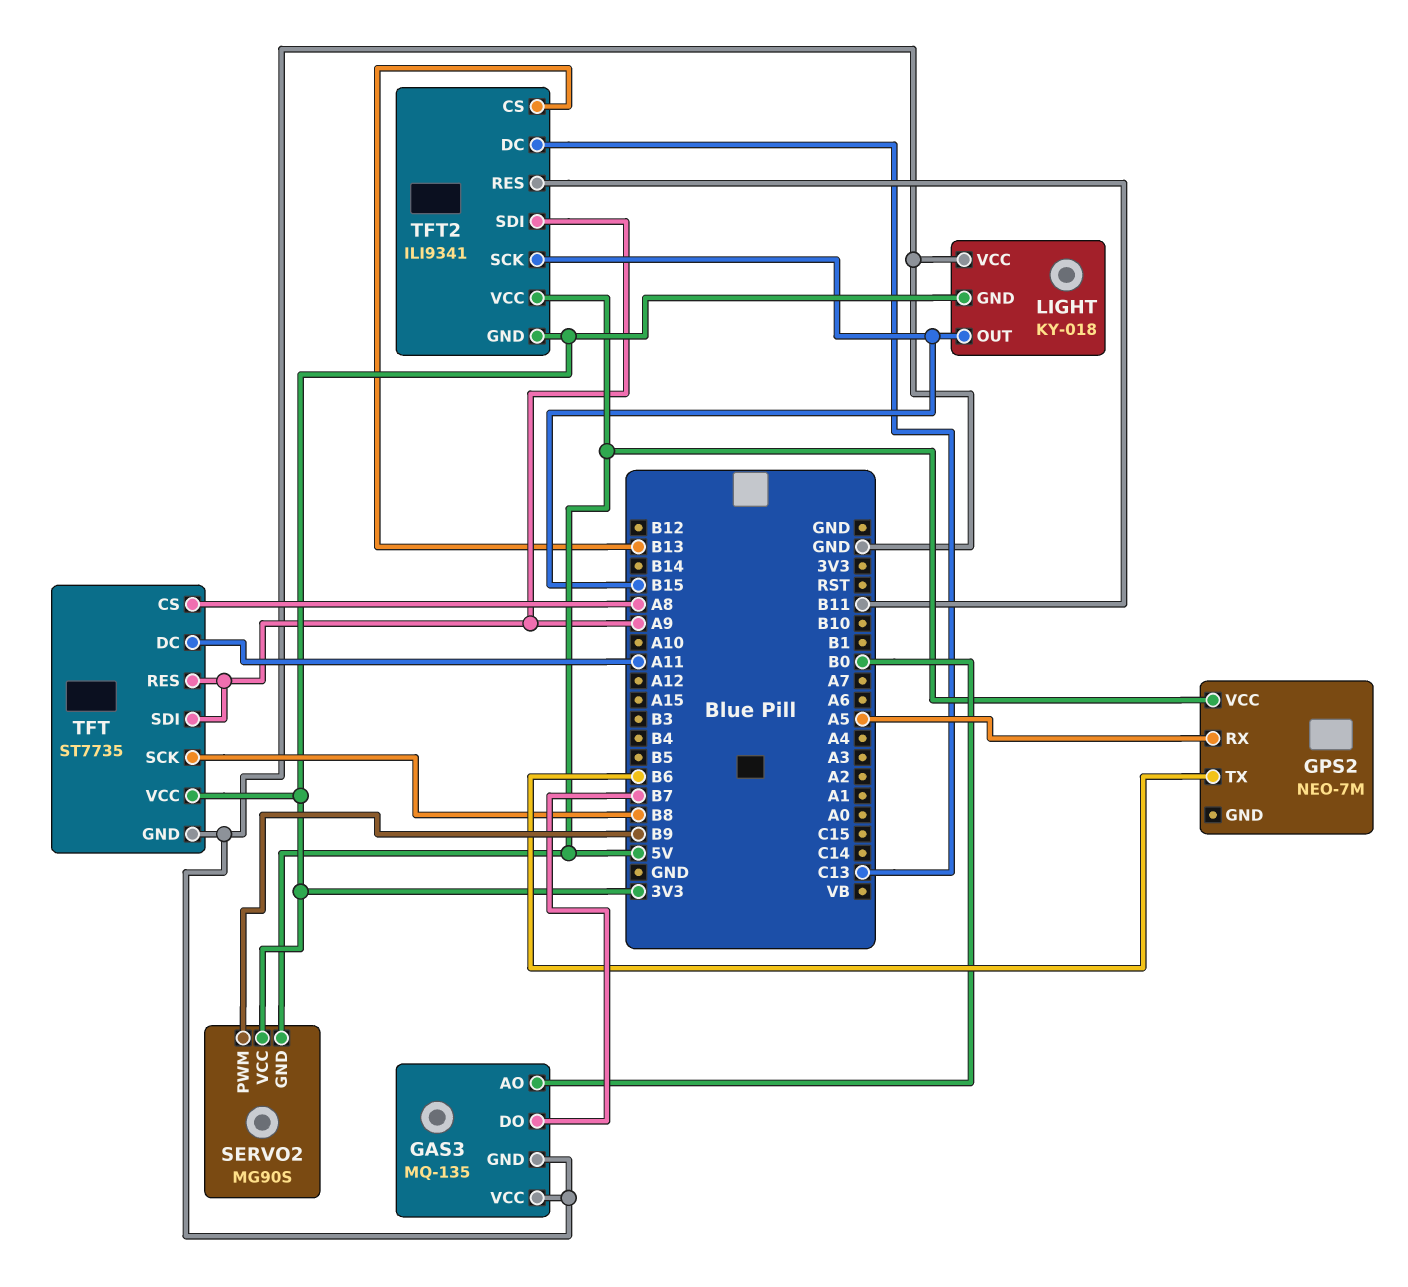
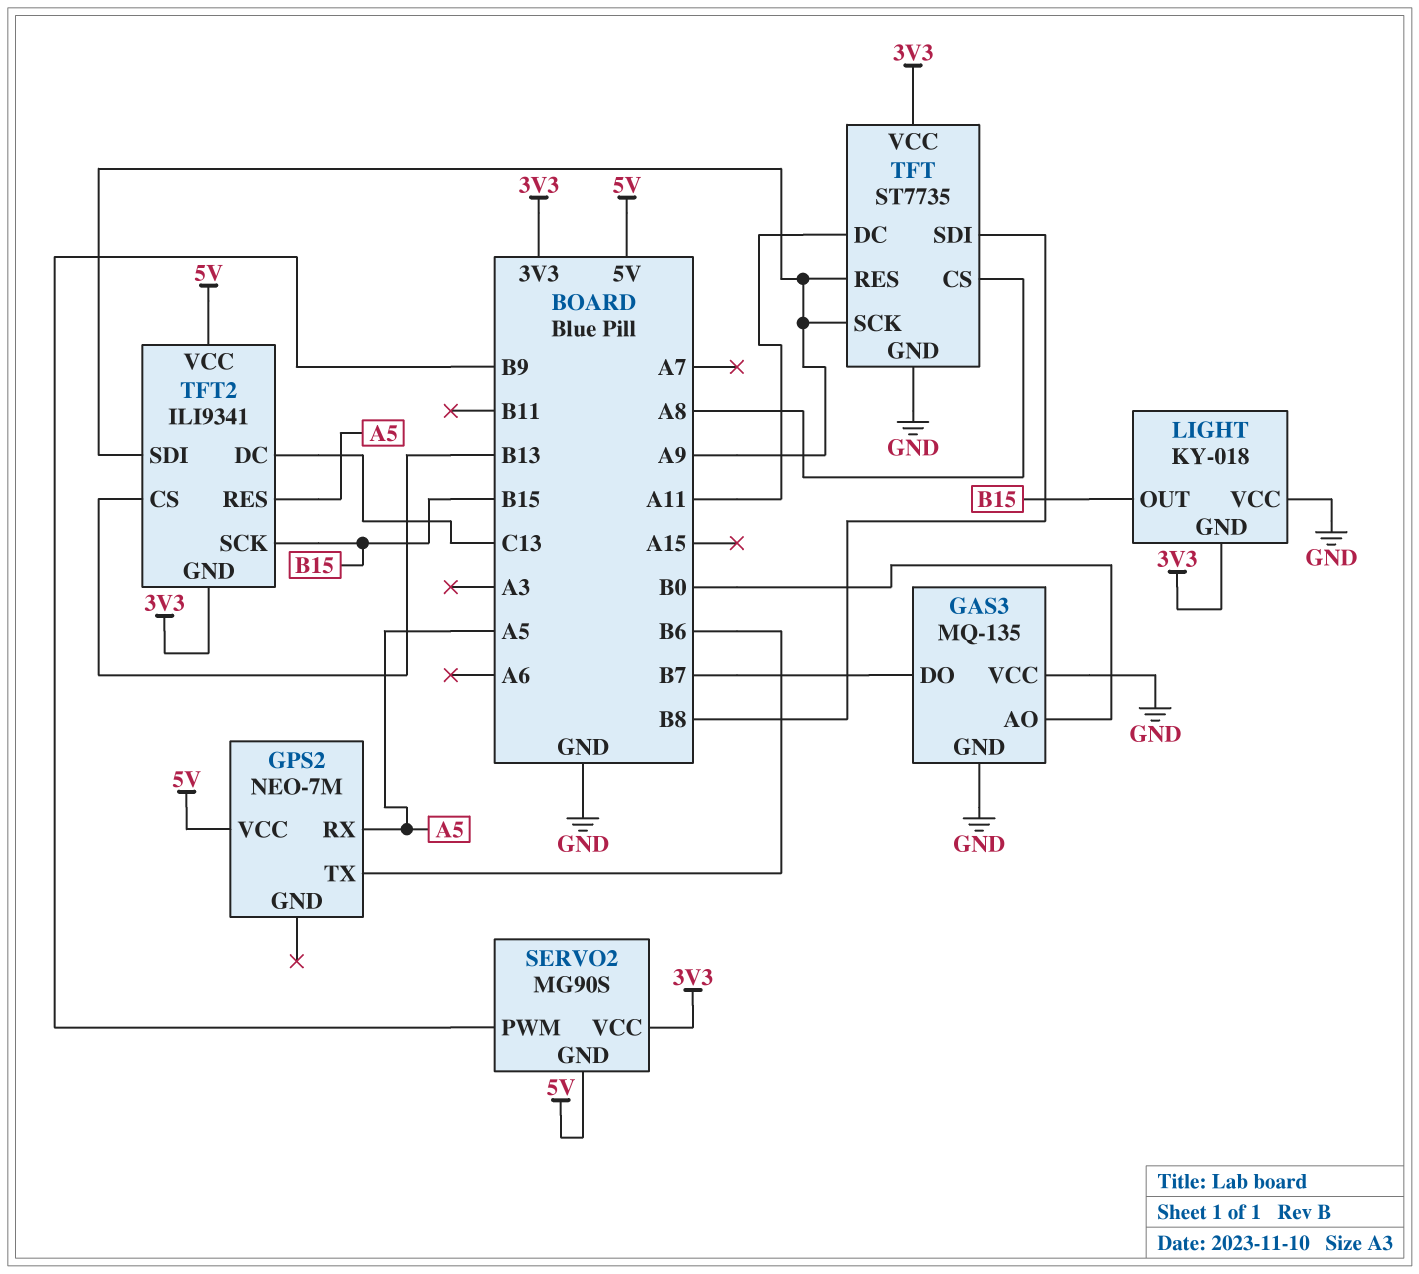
TFT pin SCK: B8 -> A9
TFT pin SDI: A9 -> B8
TFT2 pin RES: B11 -> A5

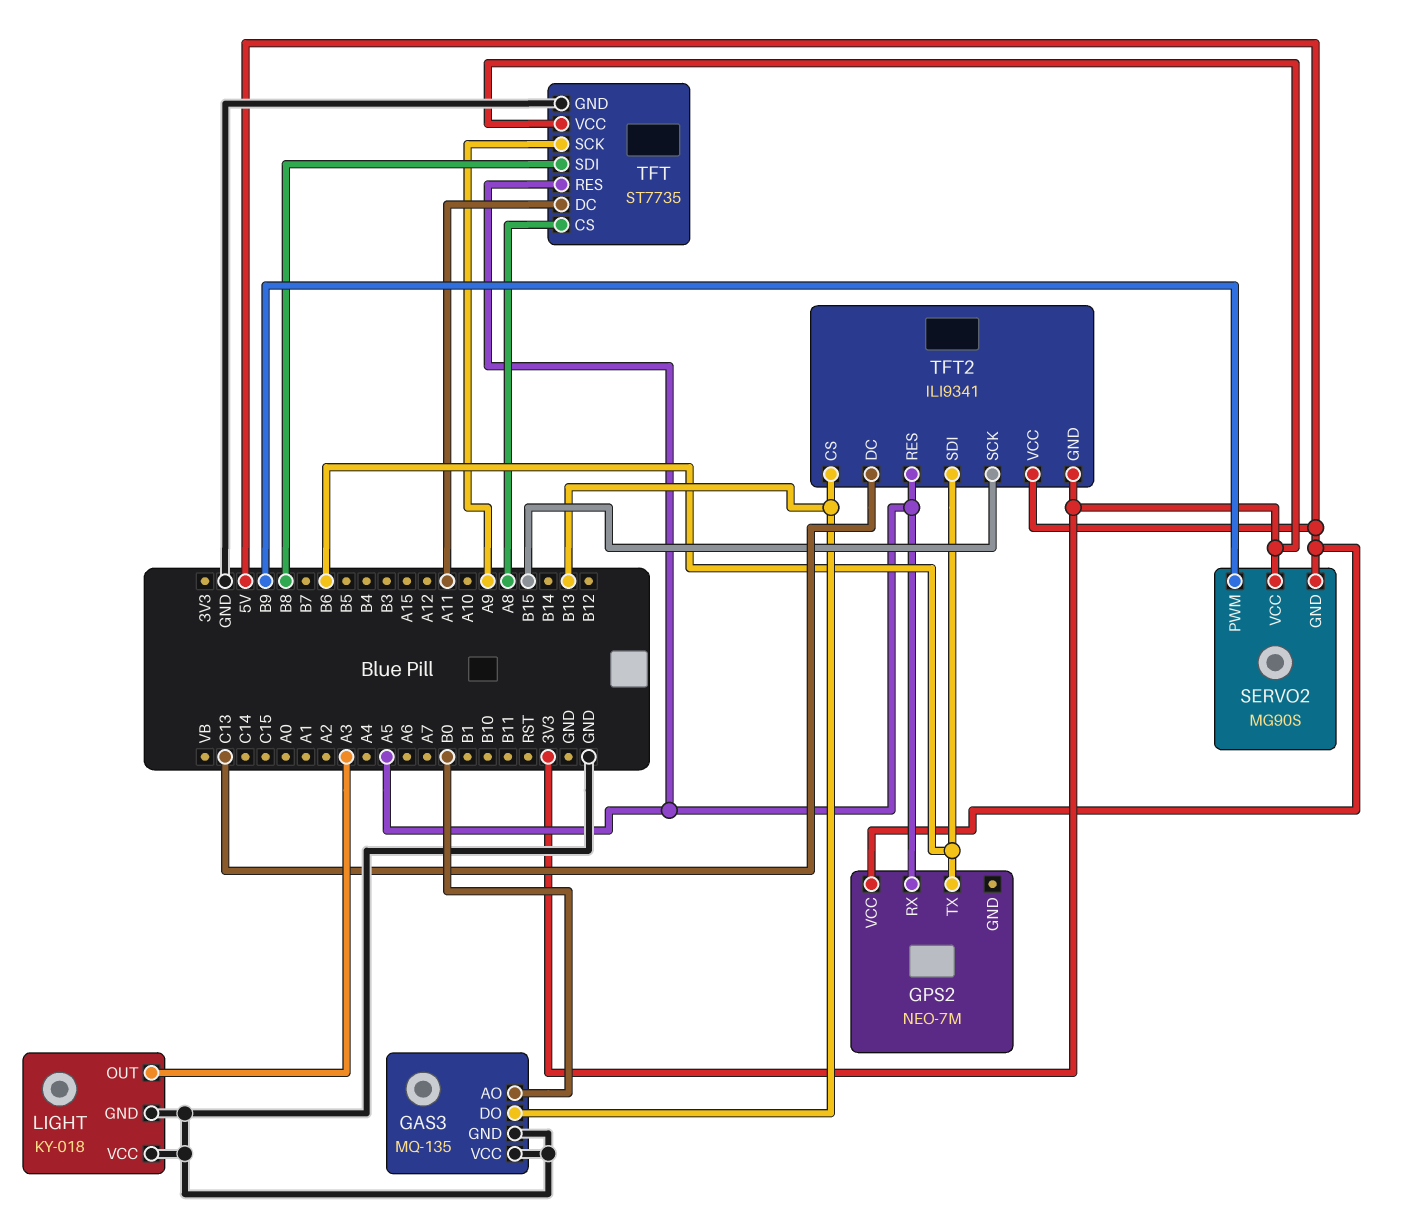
GAS3 pin DO: B7 -> B13
LIGHT pin GND: 3V3 -> GND
LIGHT pin OUT: B15 -> A3
TFT pin RES: A9 -> A5
TFT2 pin SDI: A9 -> B6

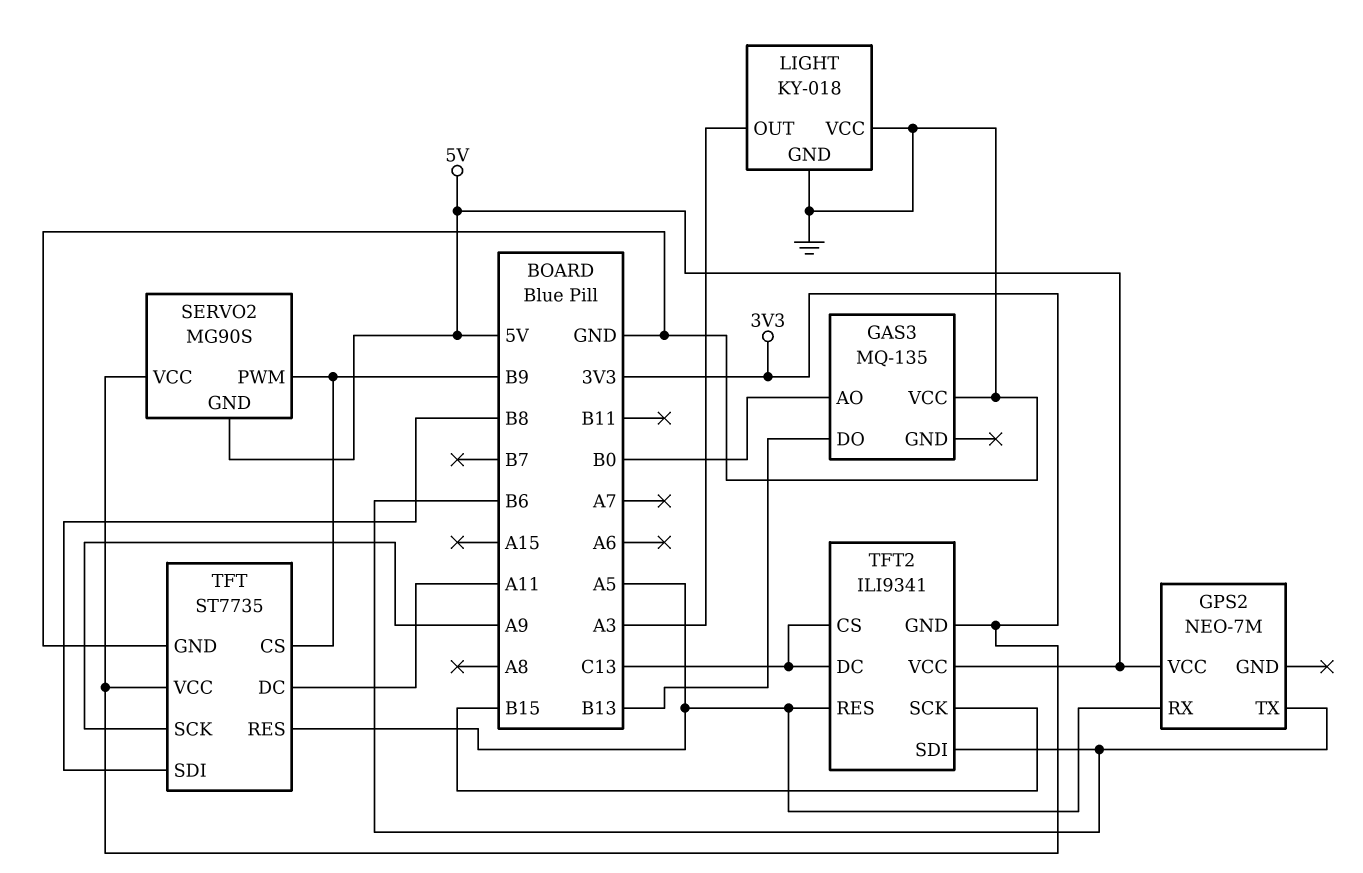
GAS3 pin GND: GND -> none
TFT pin CS: A8 -> B9
TFT2 pin CS: B13 -> C13

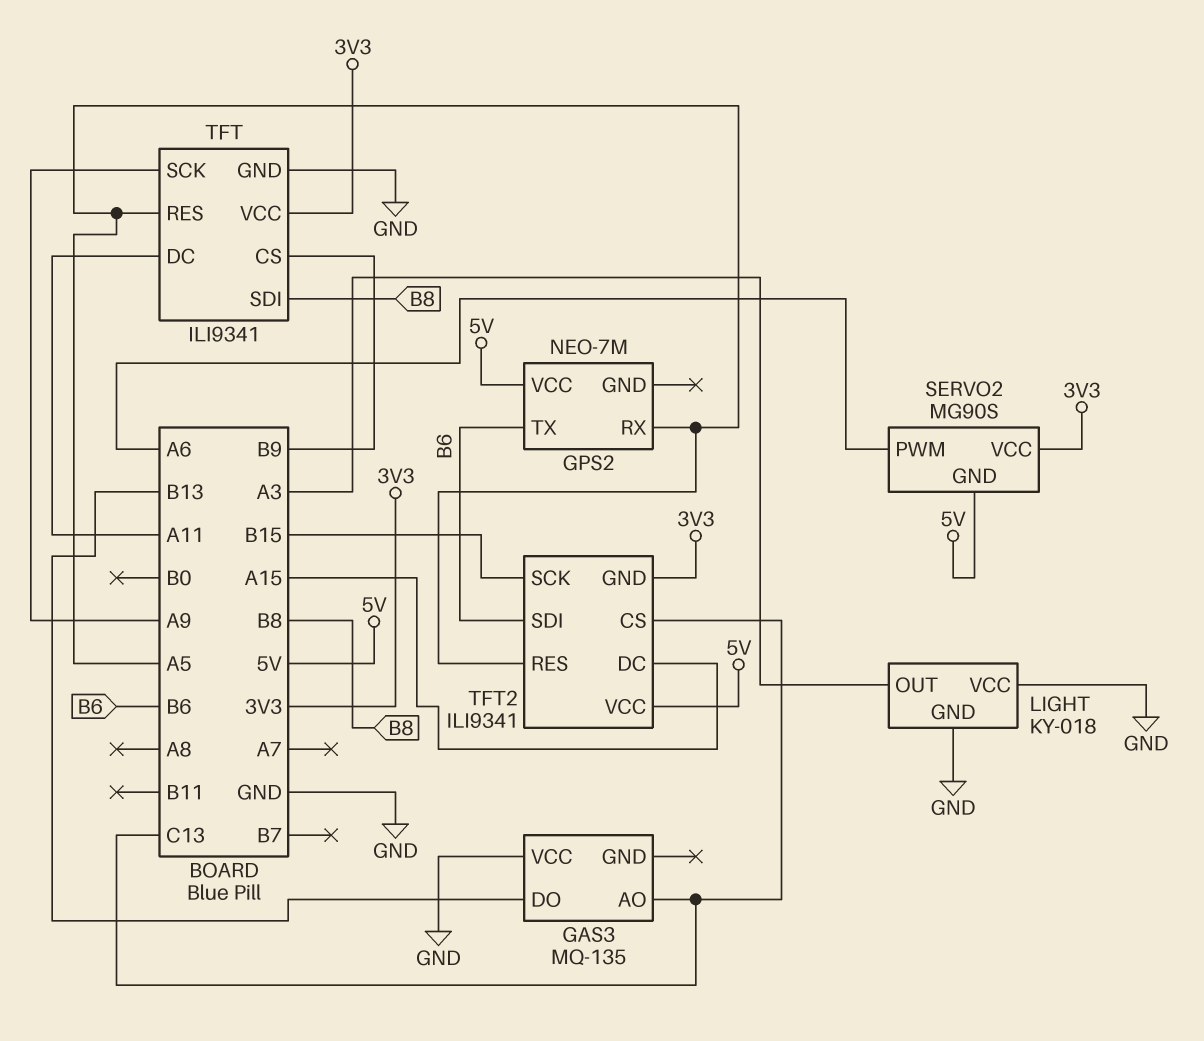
GAS3 pin AO: B0 -> C13
SERVO2 pin PWM: B9 -> A6
TFT: ST7735 -> ILI9341
TFT2 pin DC: C13 -> A15

